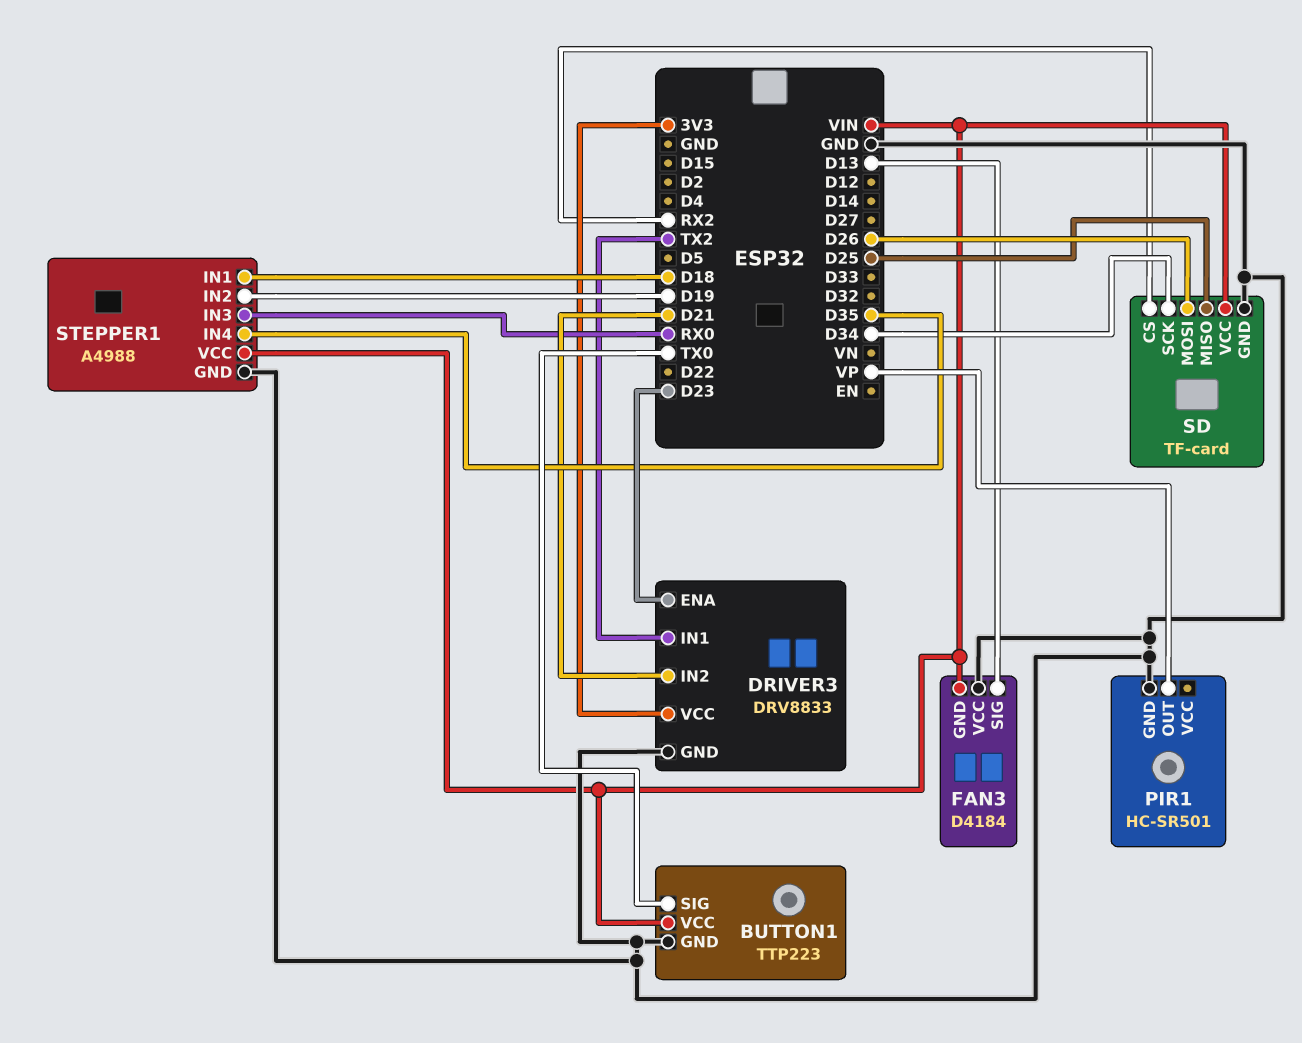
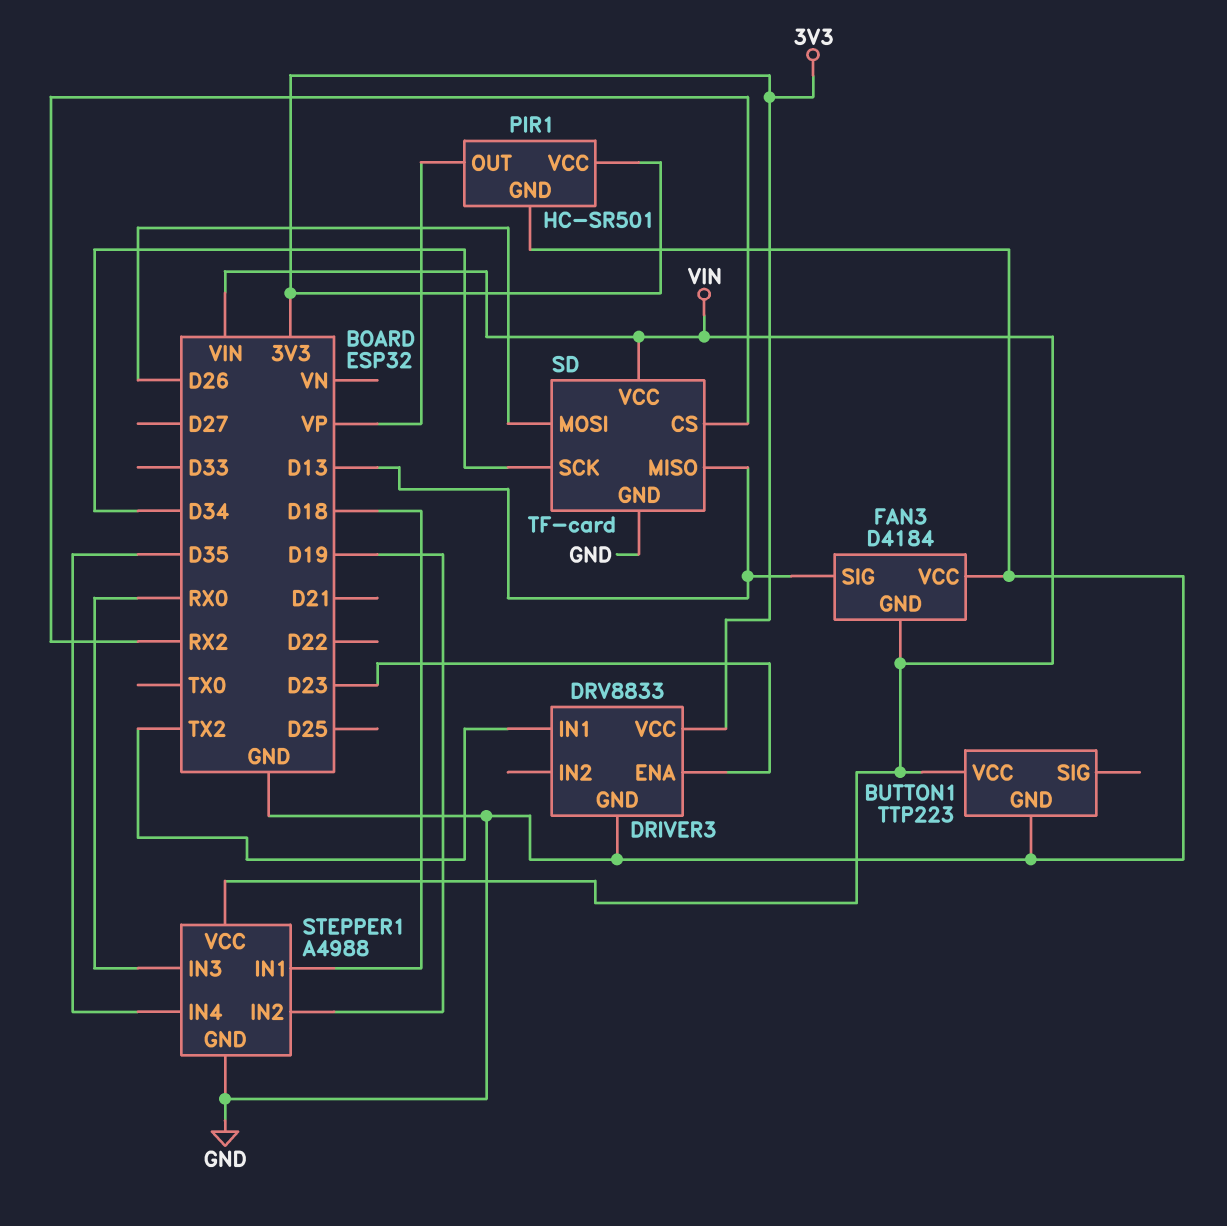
BUTTON1 pin SIG: TX0 -> none
DRIVER3 pin IN2: D21 -> none
PIR1 pin VCC: none -> 3V3
SD pin MISO: D25 -> D13

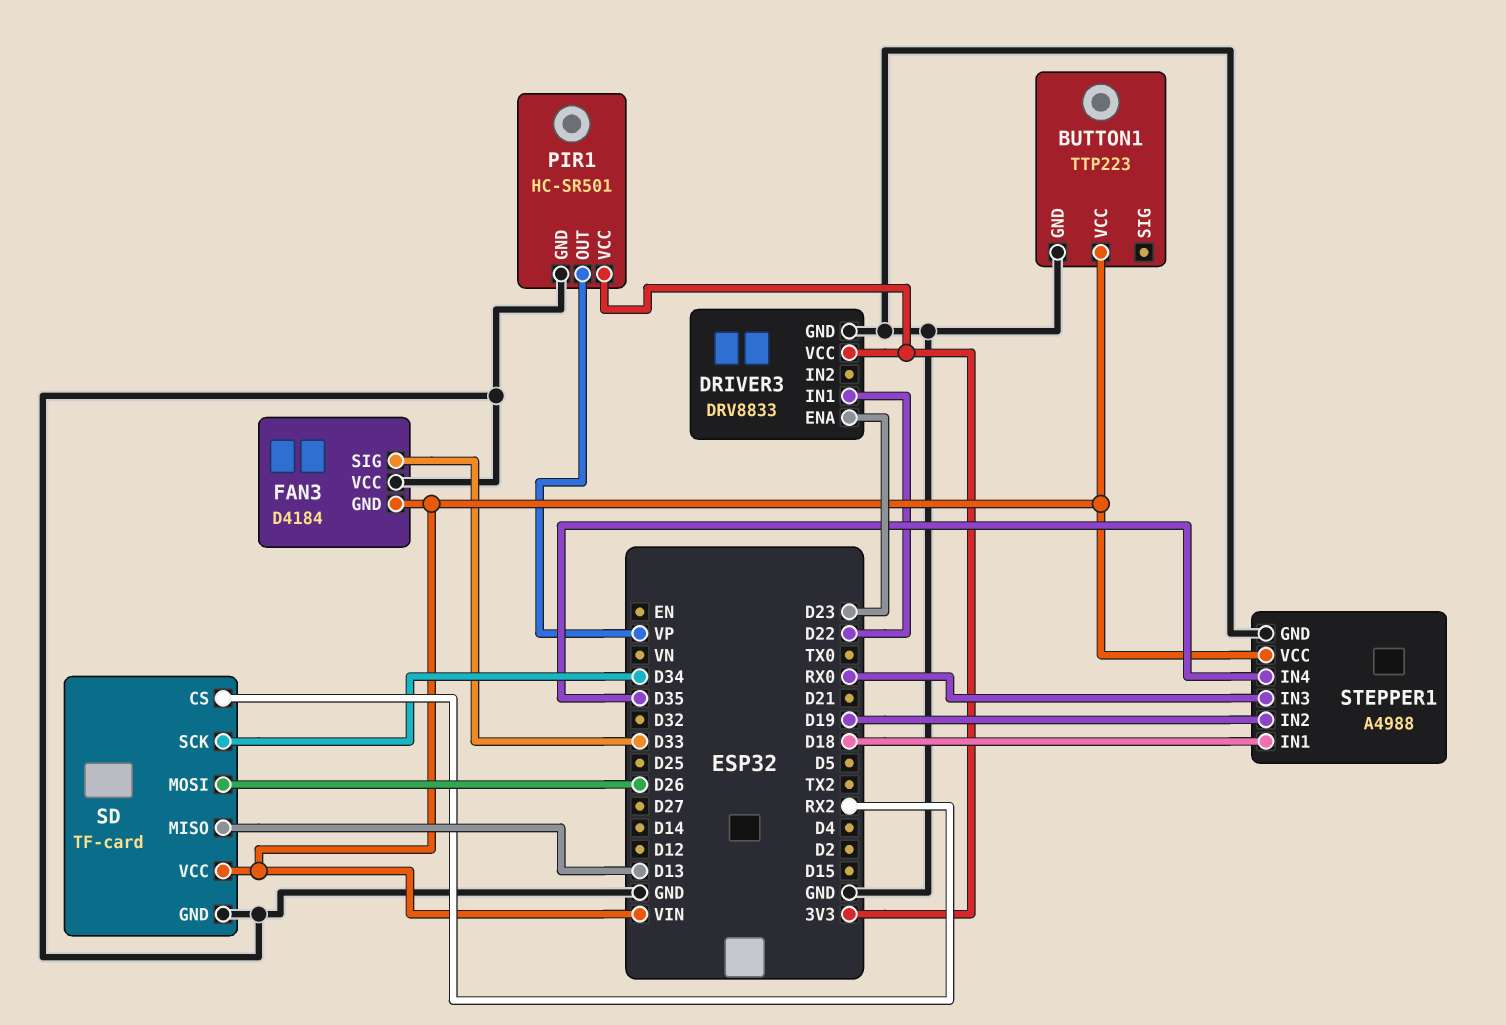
DRIVER3 pin IN1: TX2 -> D22
FAN3 pin SIG: D13 -> D33

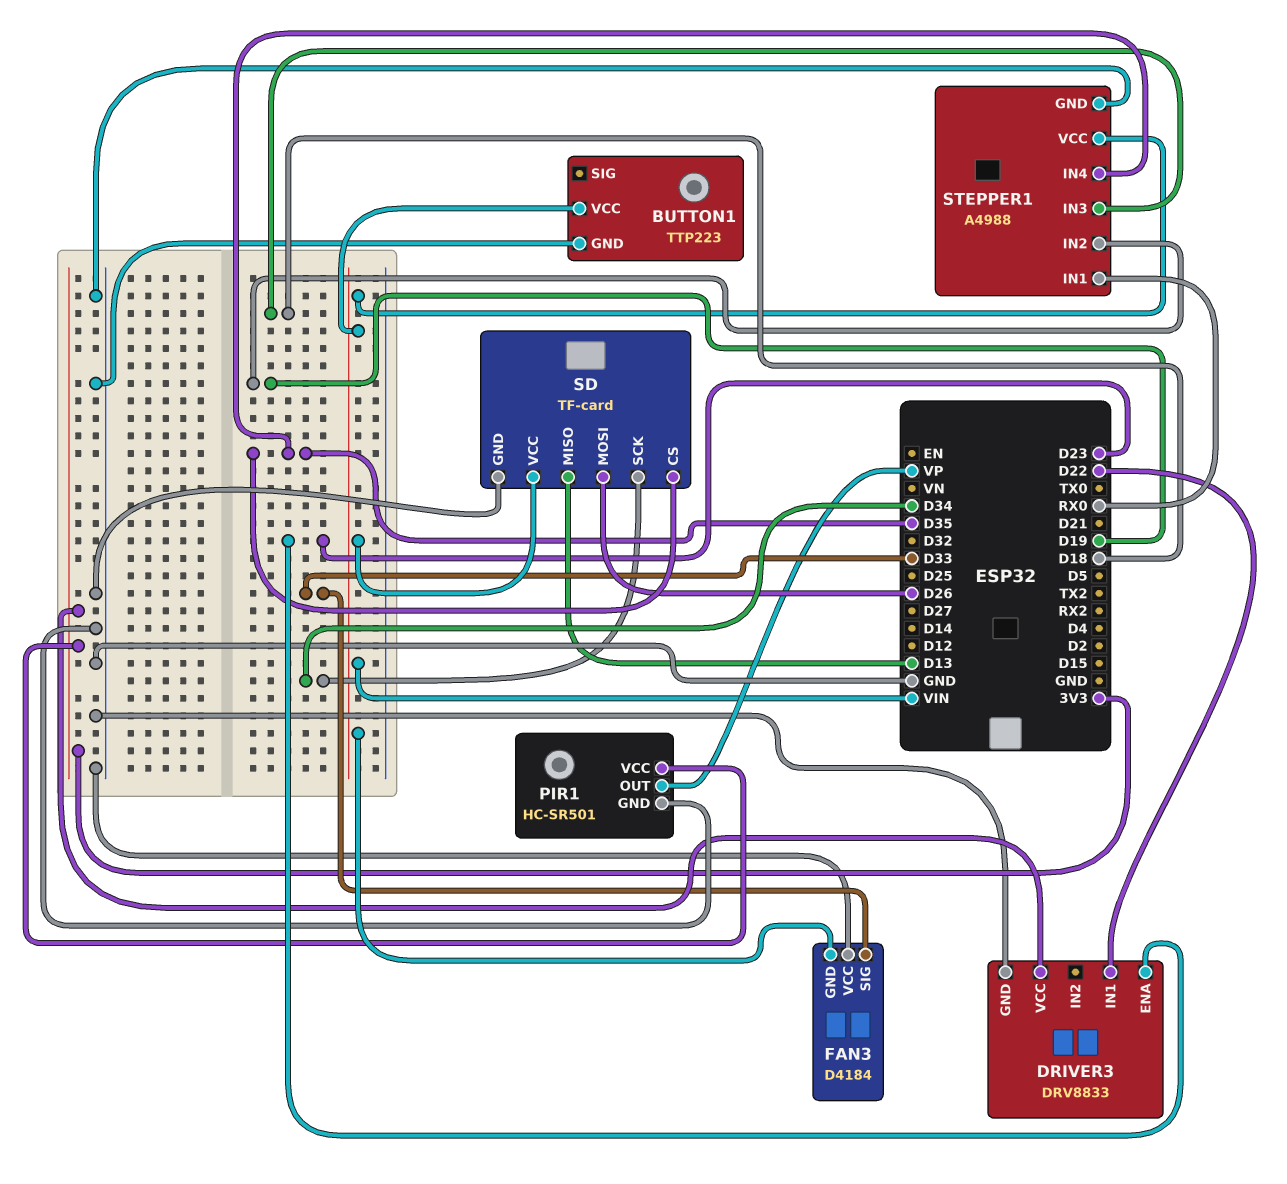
SD pin CS: RX2 -> D35
STEPPER1 pin IN1: D18 -> RX0
STEPPER1 pin IN3: RX0 -> D18

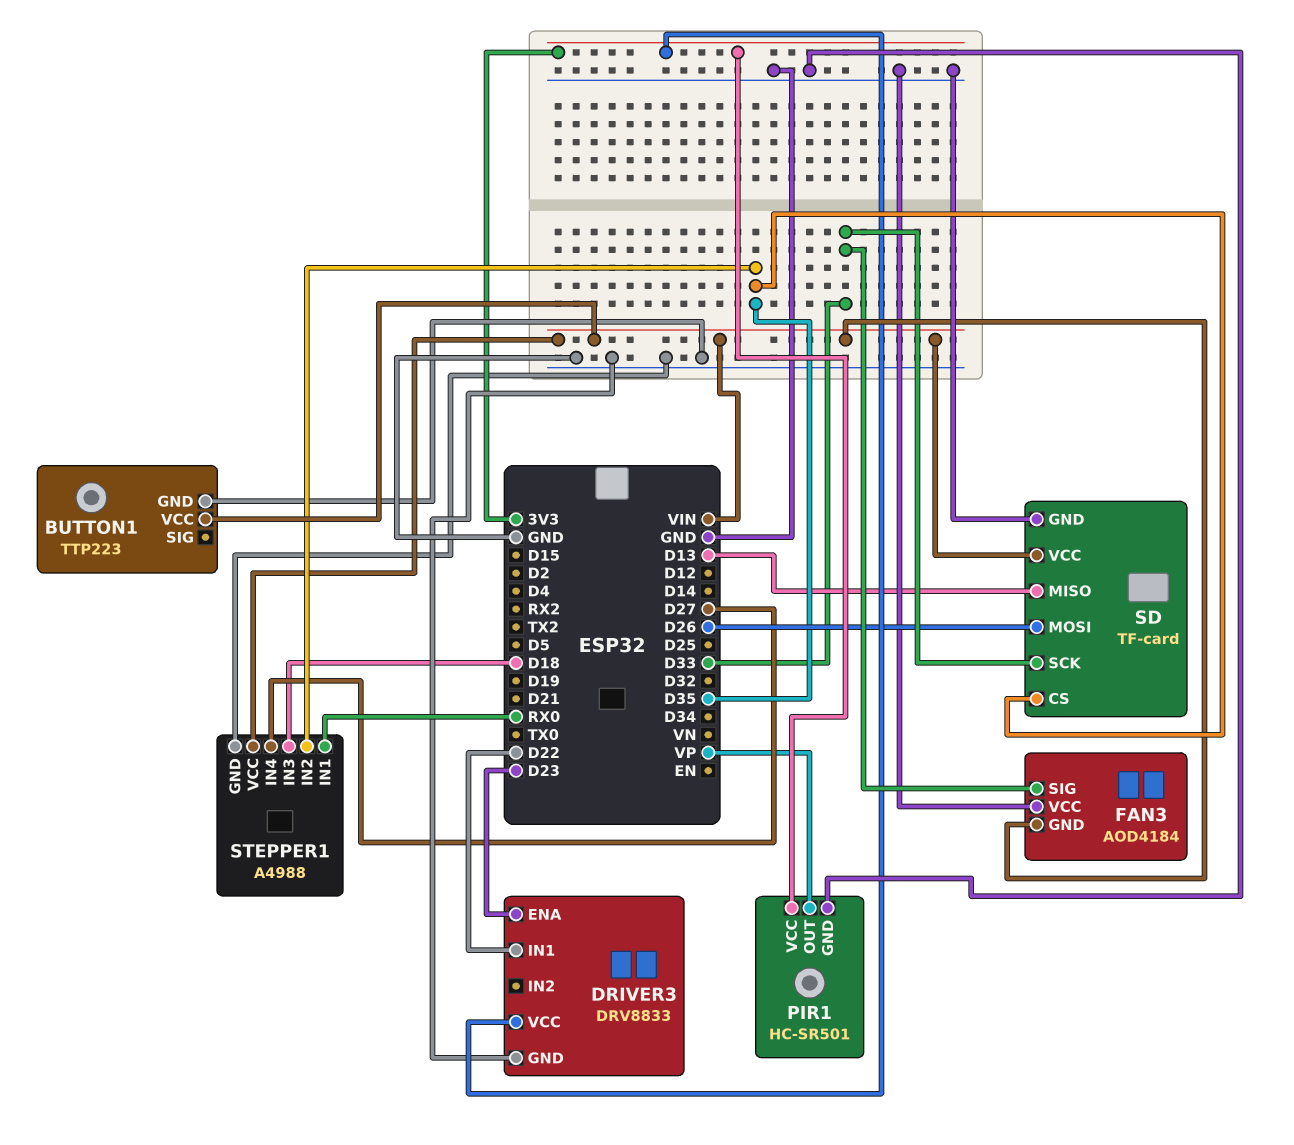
FAN3: D4184 -> AOD4184
SD pin SCK: D34 -> D33
STEPPER1 pin IN2: D19 -> D35
STEPPER1 pin IN4: D35 -> D27

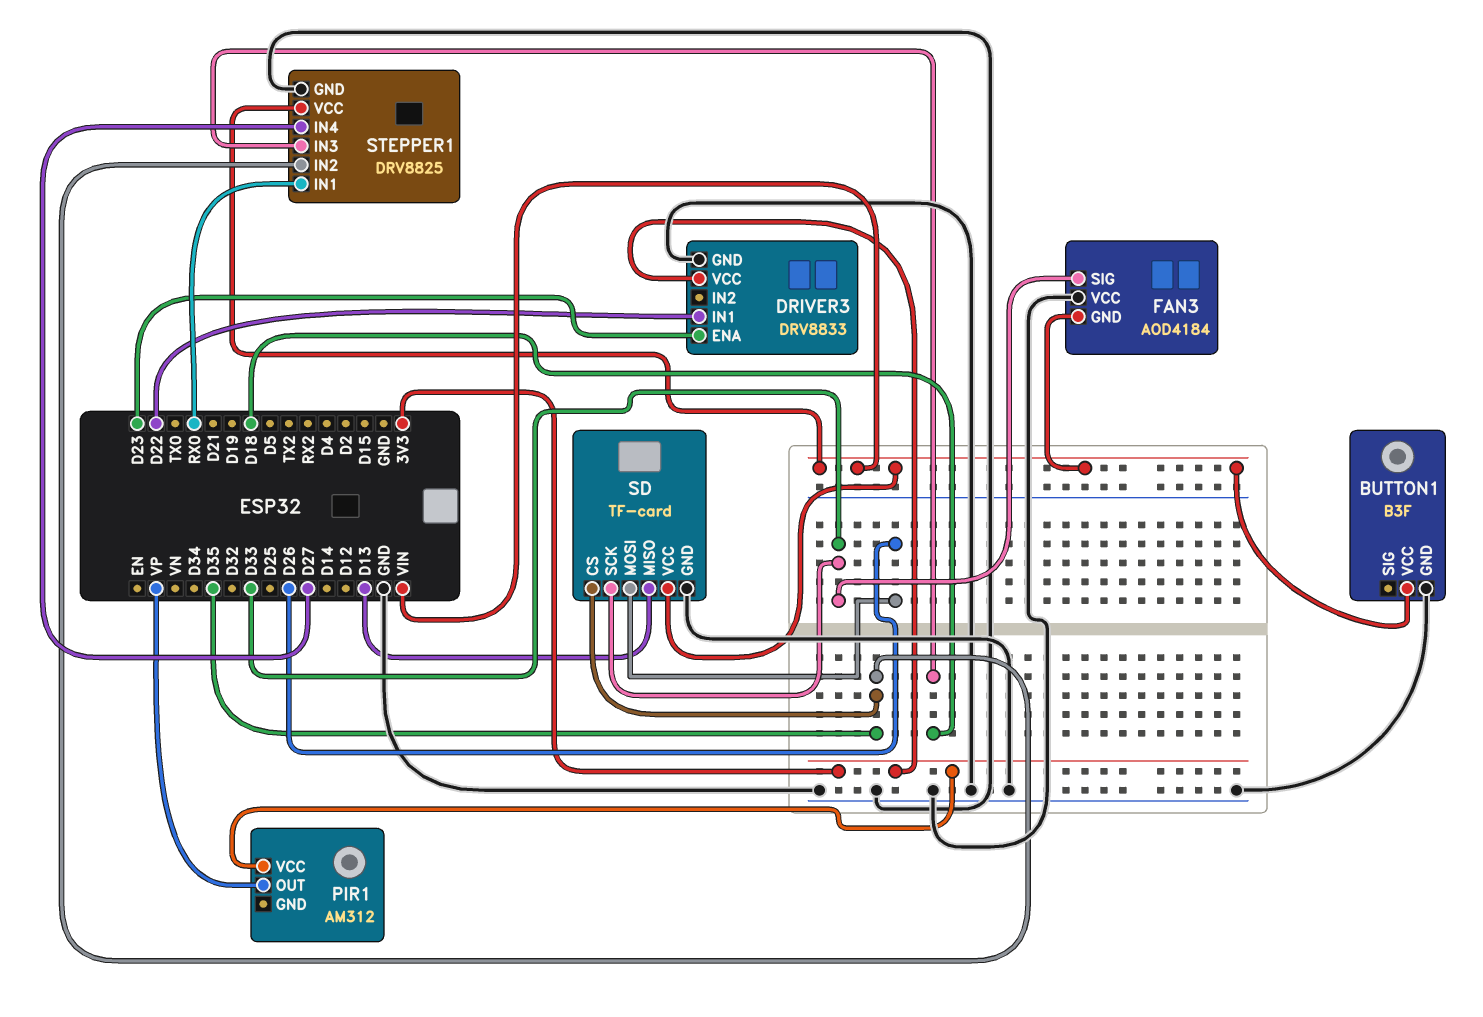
BUTTON1: TTP223 -> B3F
PIR1: HC-SR501 -> AM312
PIR1 pin GND: GND -> none
STEPPER1: A4988 -> DRV8825

